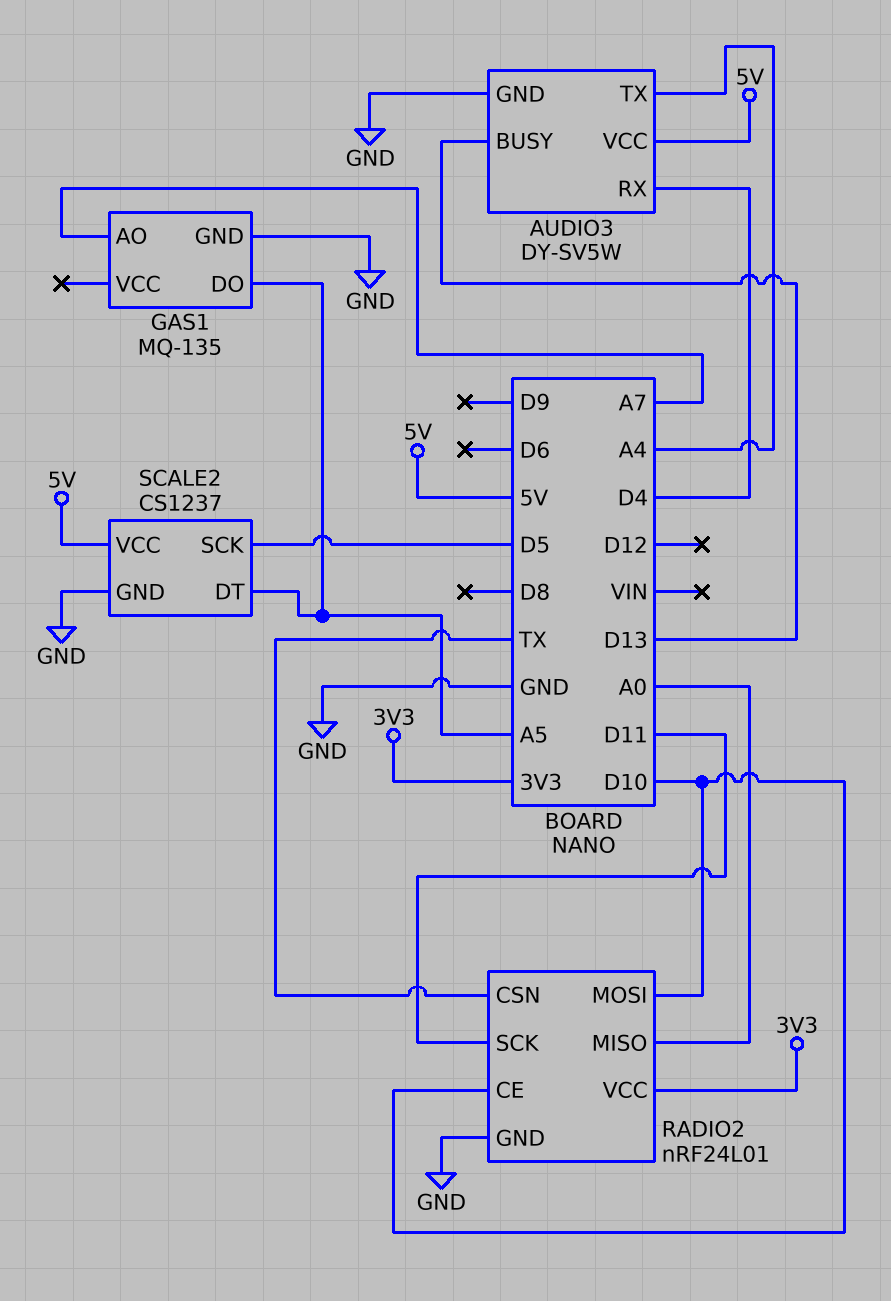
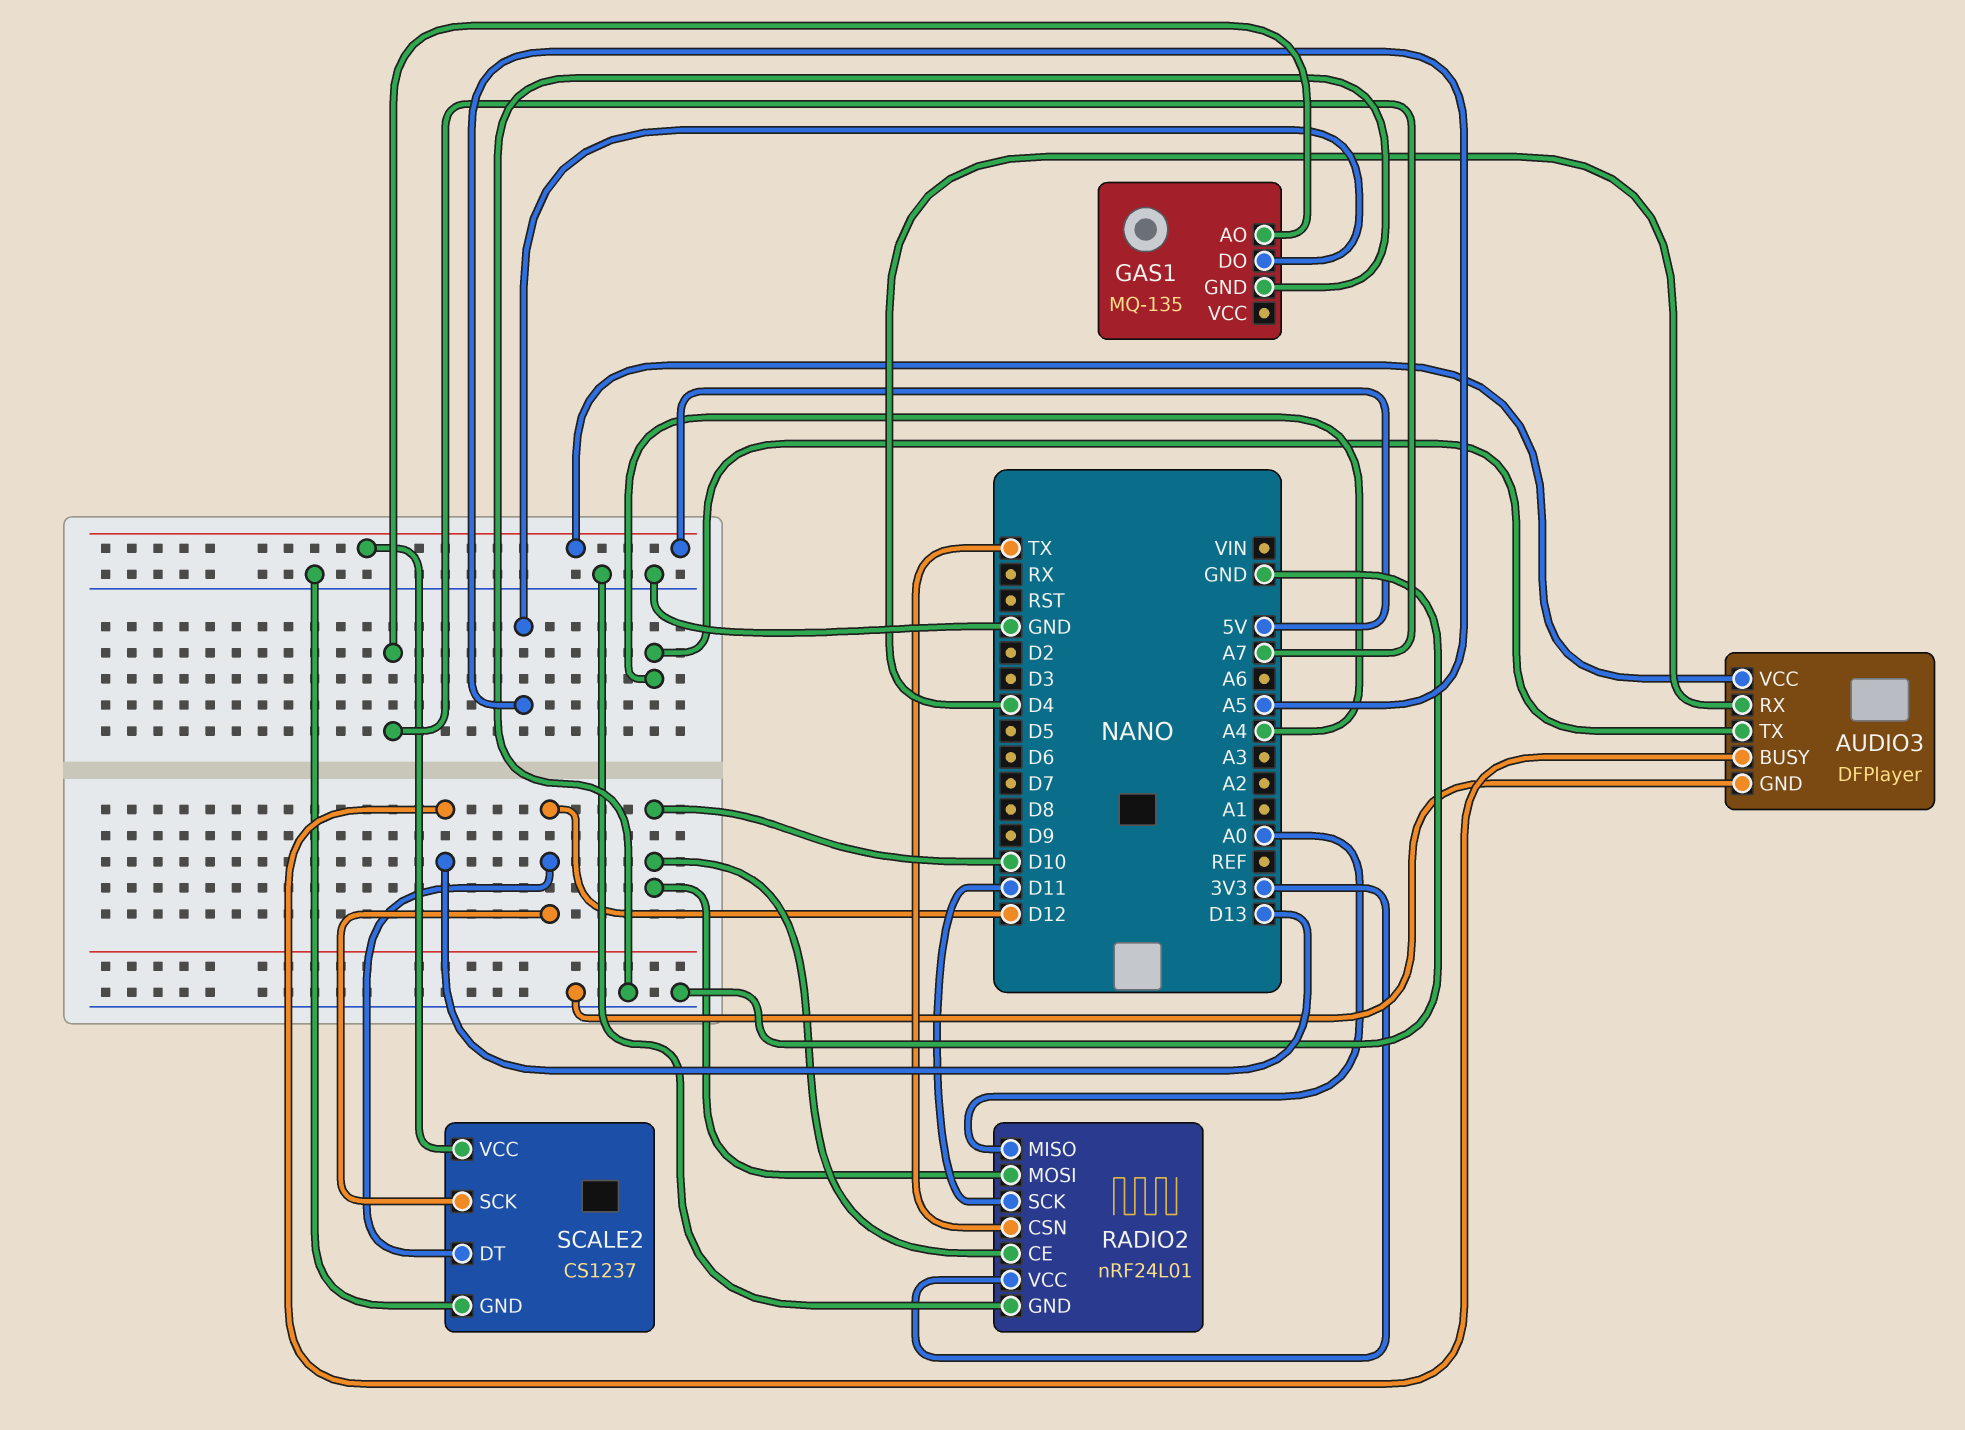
AUDIO3: DY-SV5W -> DFPlayer
SCALE2 pin DT: A5 -> D12
SCALE2 pin SCK: D5 -> D12

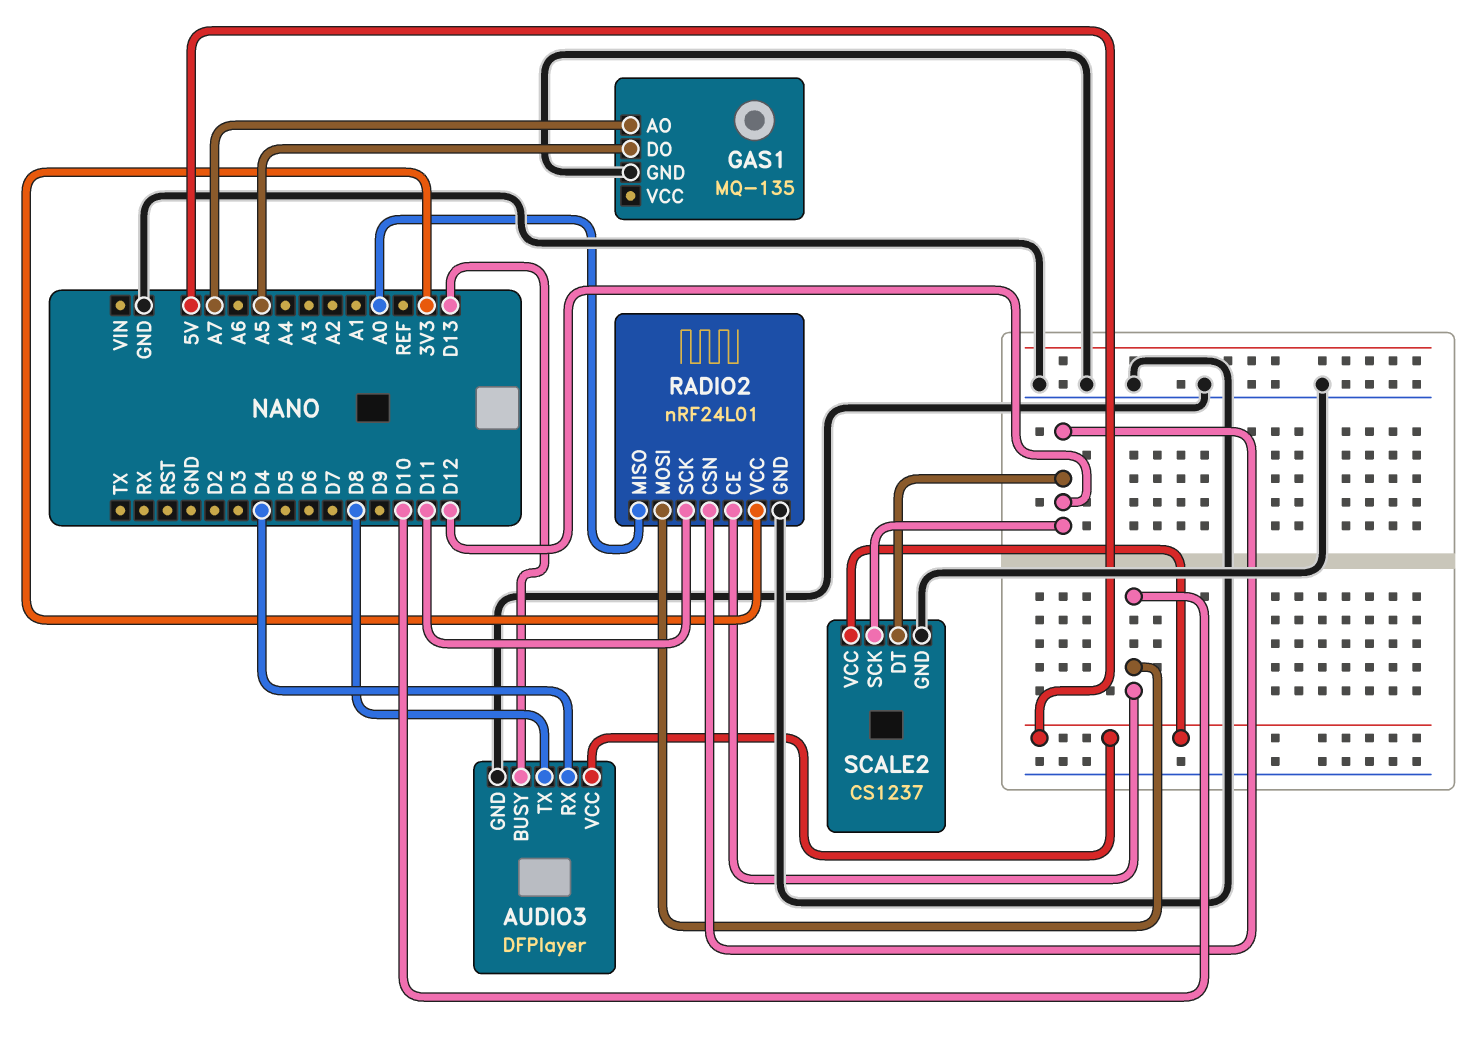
AUDIO3 pin TX: A4 -> D8
RADIO2 pin CSN: TX -> D12

